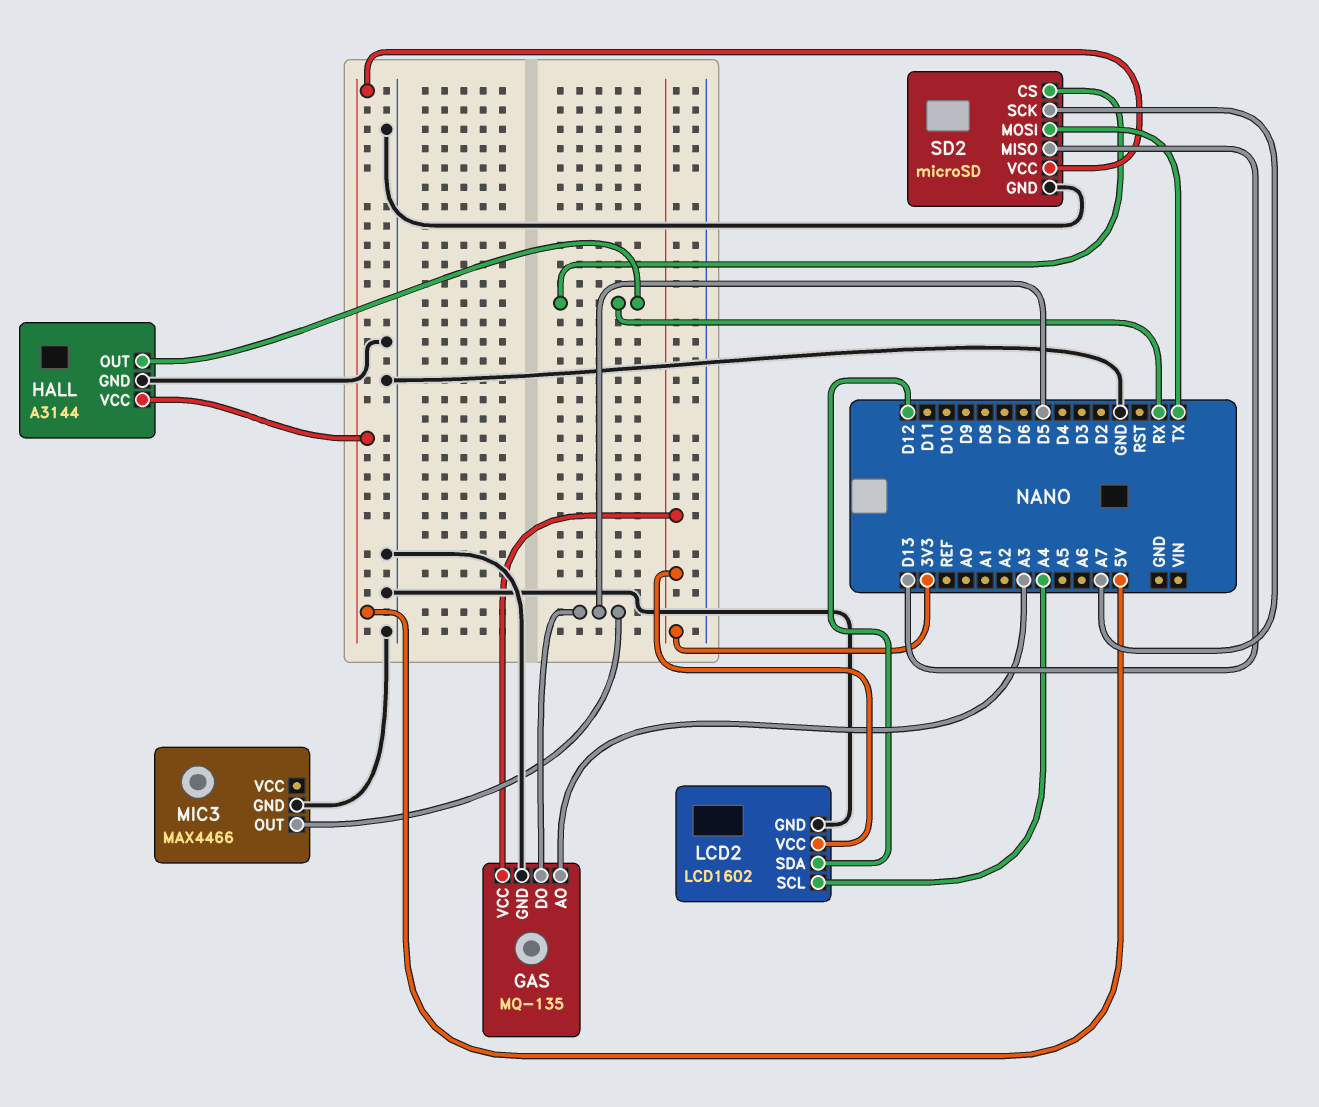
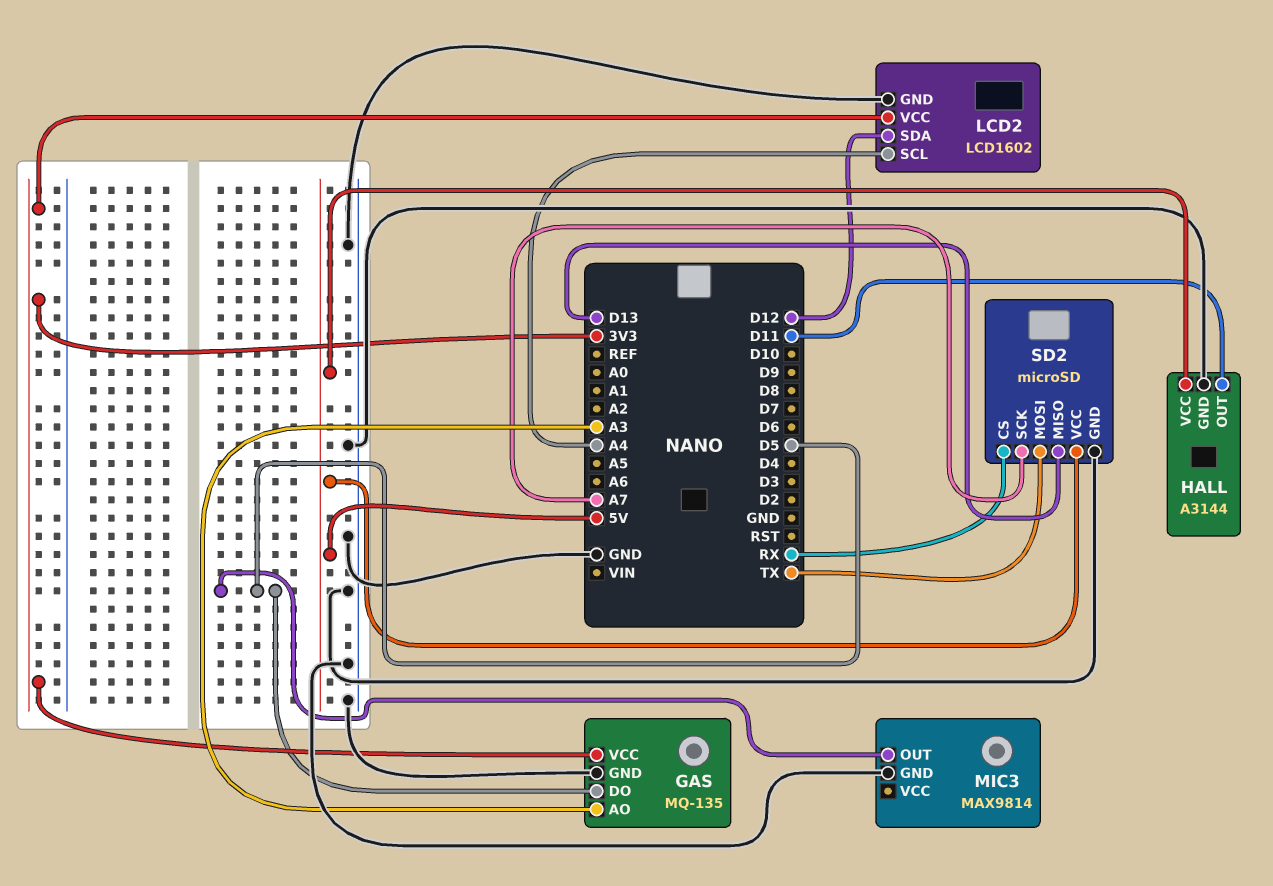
HALL pin OUT: RX -> D11
MIC3: MAX4466 -> MAX9814

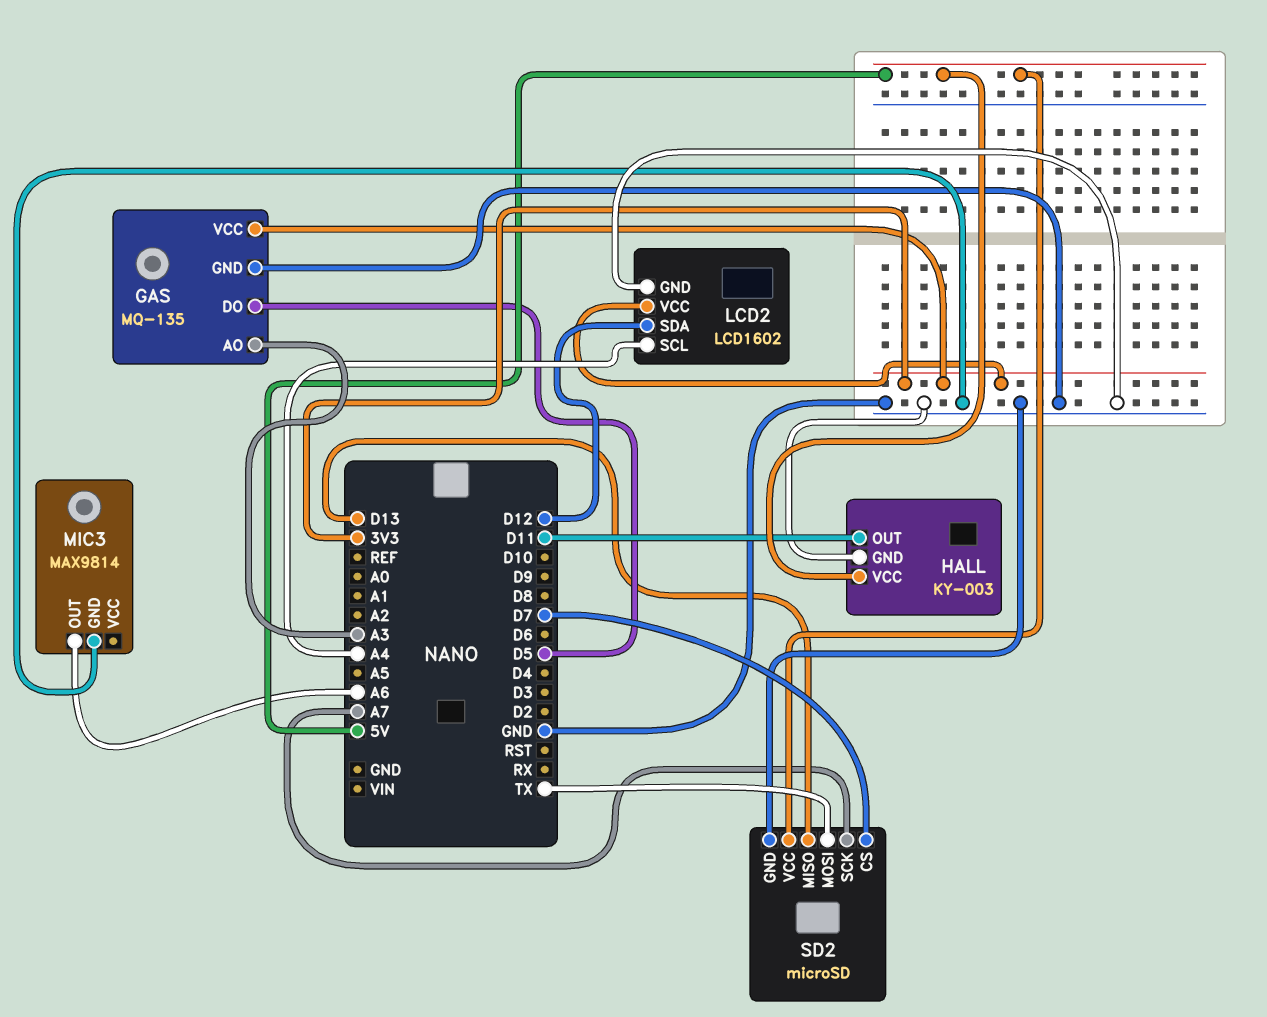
HALL: A3144 -> KY-003
MIC3 pin OUT: D5 -> A6
SD2 pin CS: RX -> D7

